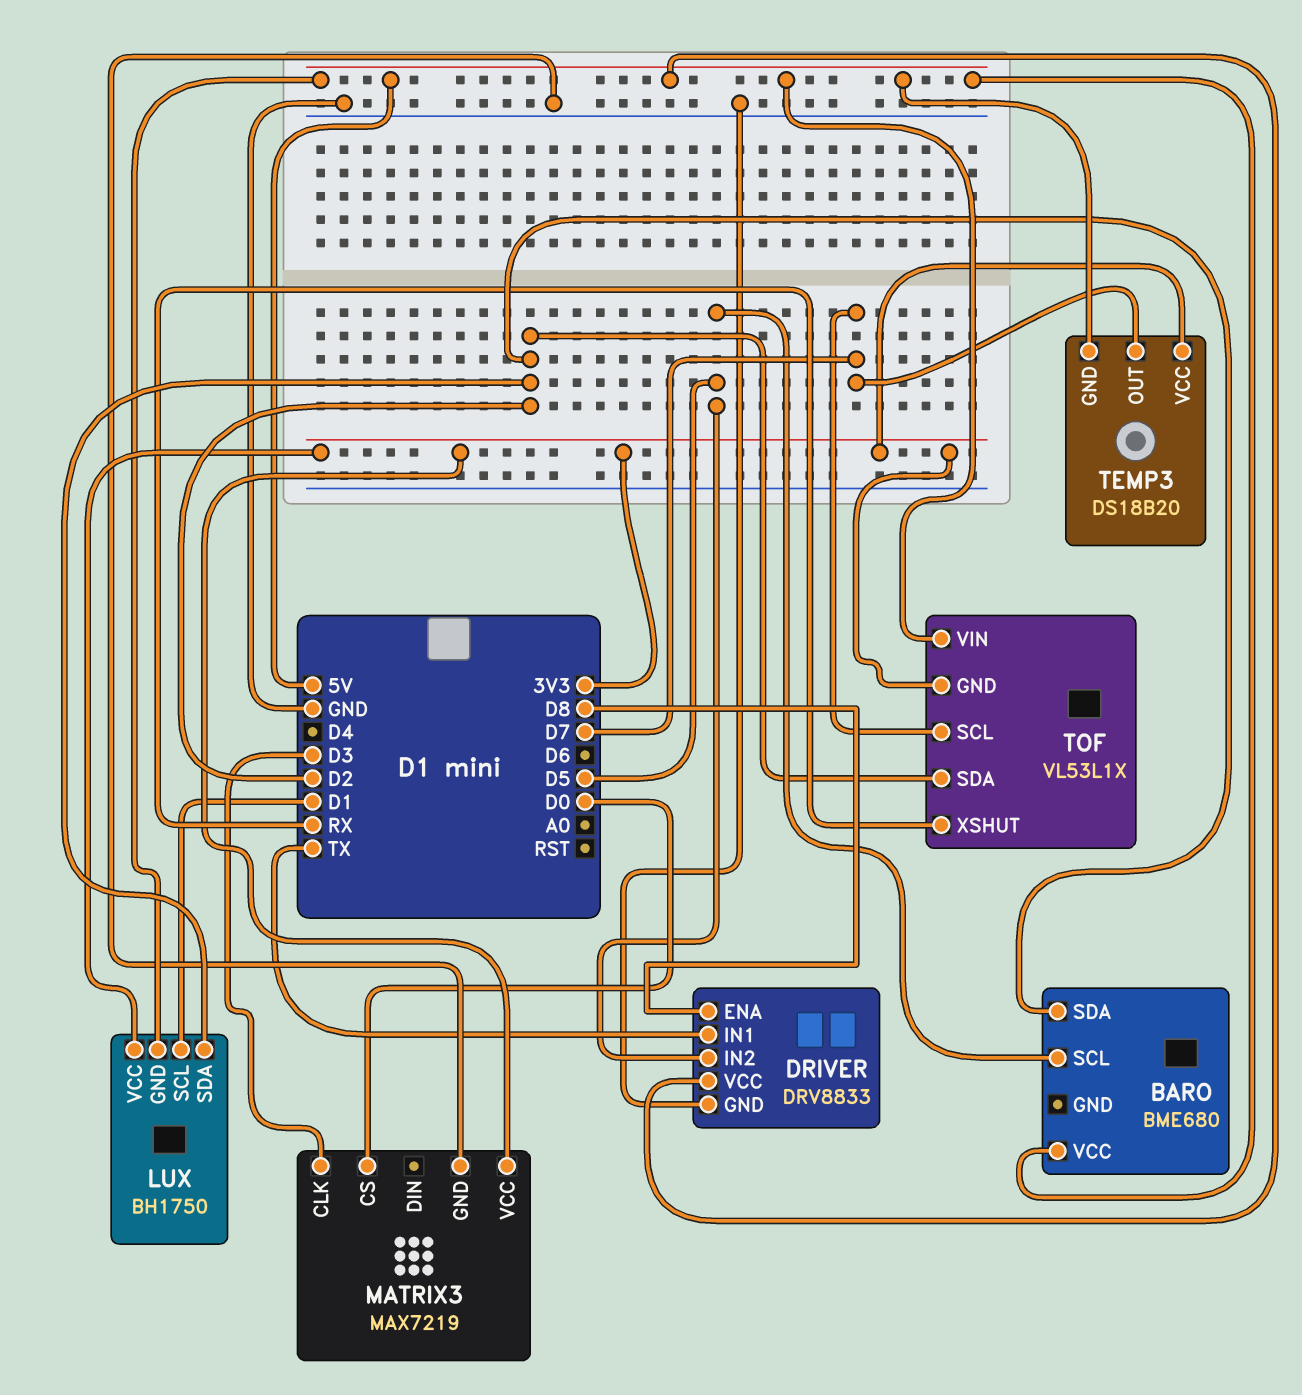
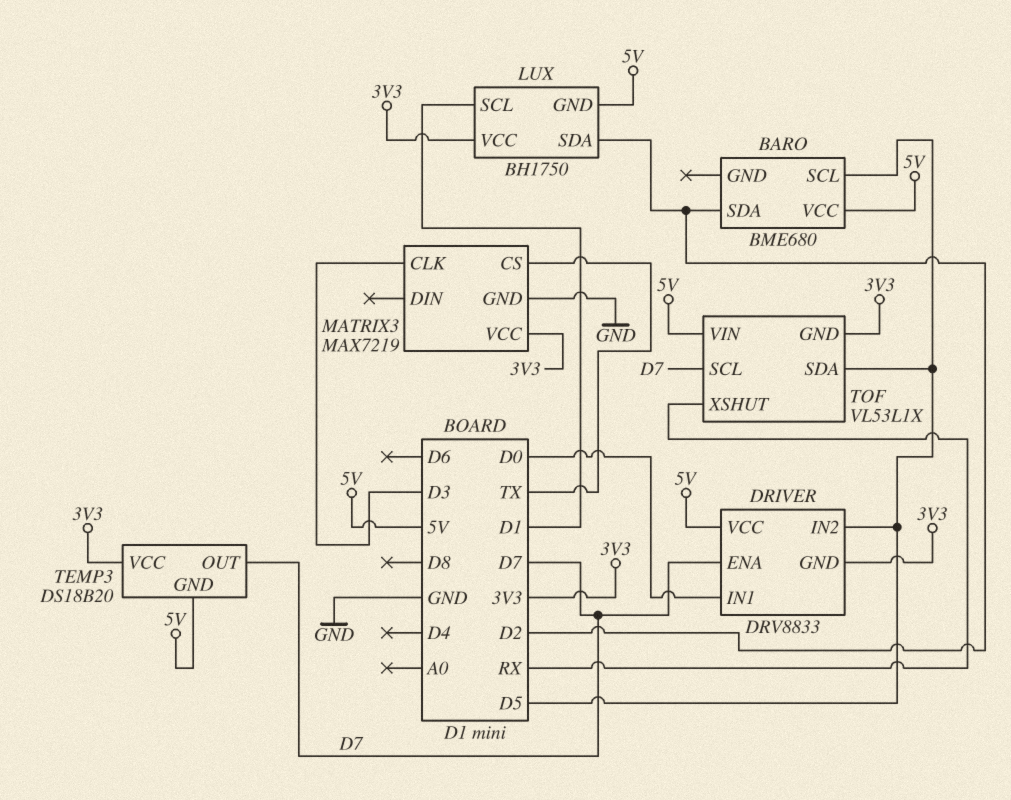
DRIVER pin ENA: D8 -> D7
DRIVER pin GND: GND -> 3V3
DRIVER pin IN1: TX -> D0
MATRIX3 pin CS: D0 -> TX
TOF pin SDA: D2 -> D5

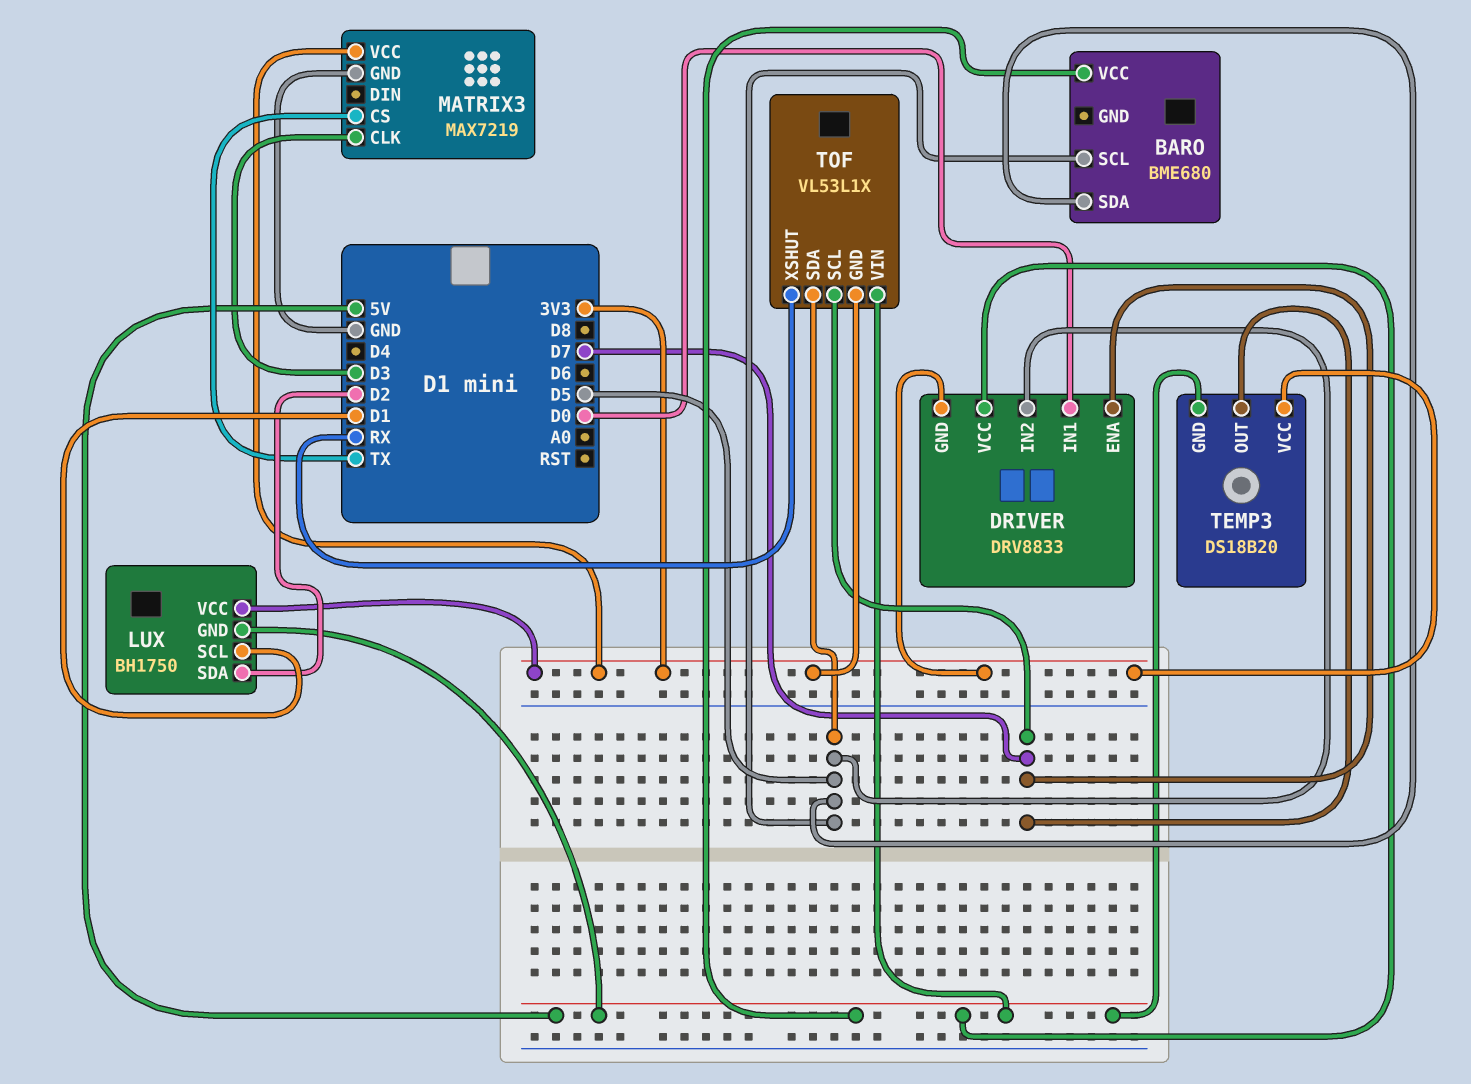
BARO pin SDA: D2 -> D5

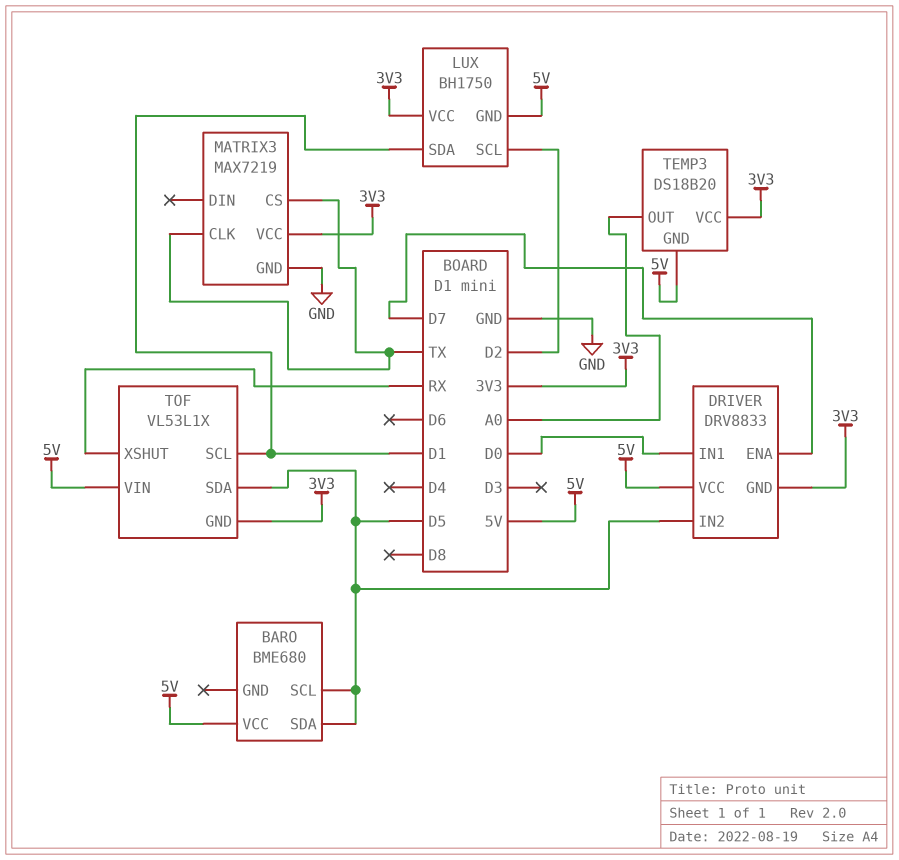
LUX pin SCL: D1 -> D2
LUX pin SDA: D2 -> D1
MATRIX3 pin CLK: D3 -> TX
TEMP3 pin OUT: D7 -> A0
TOF pin SCL: D7 -> D1

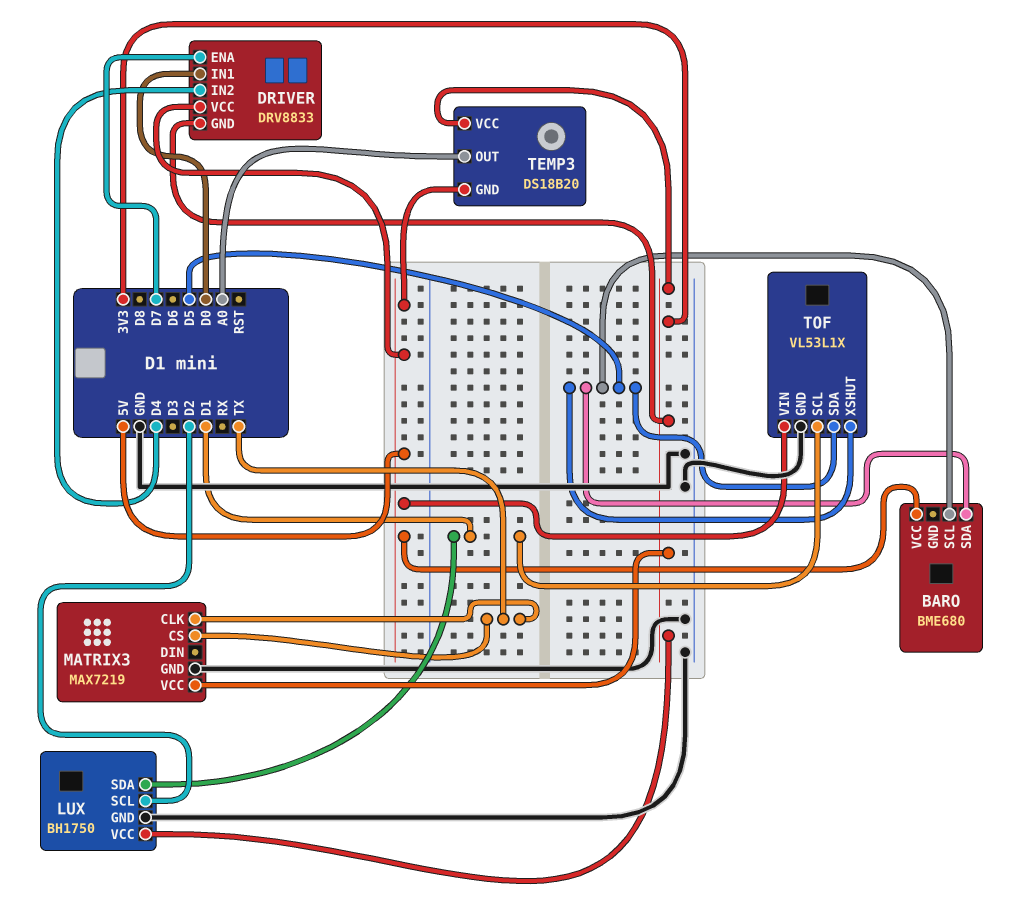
DRIVER pin IN2: D5 -> D4
LUX pin GND: 5V -> GND
TOF pin GND: 3V3 -> GND
TOF pin XSHUT: RX -> D5

